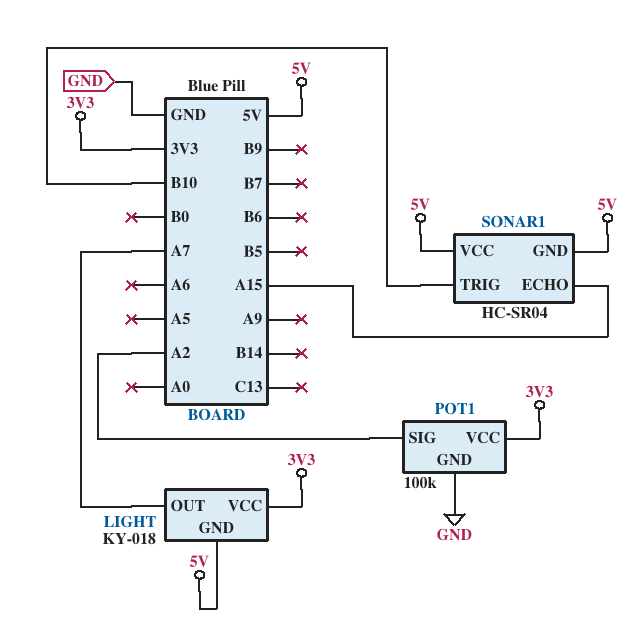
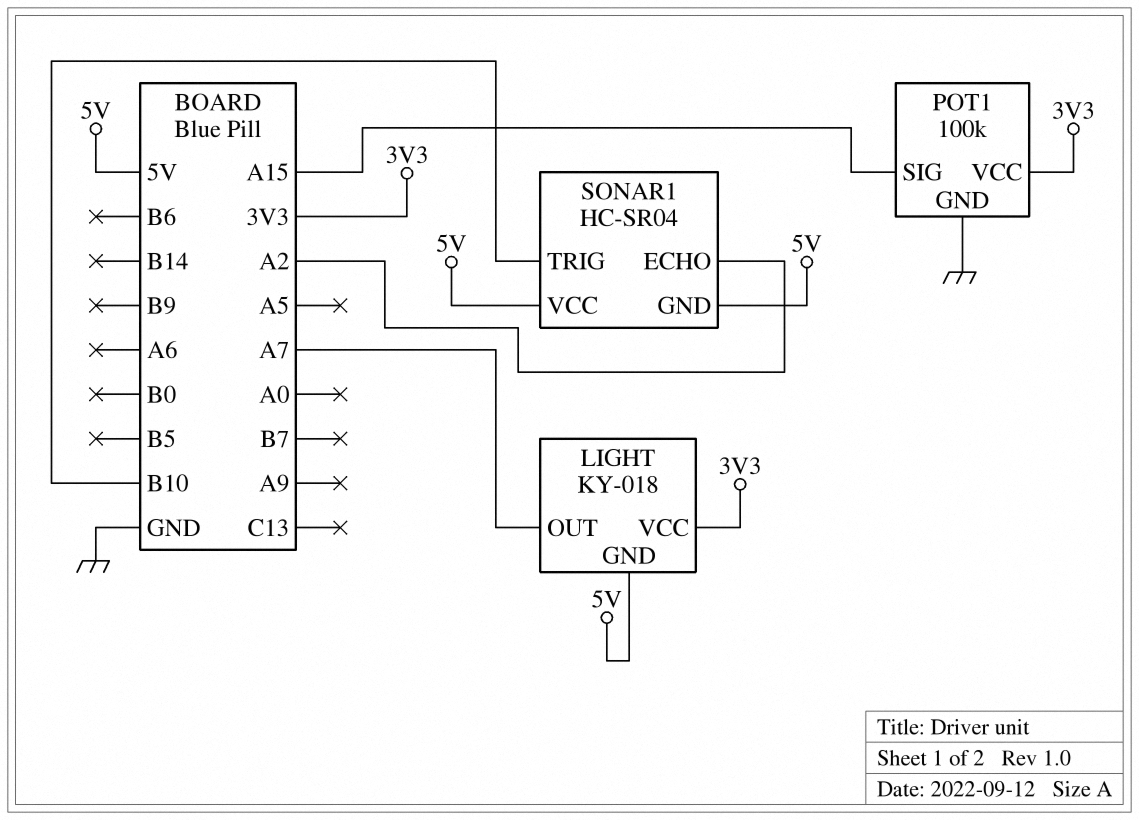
POT1 pin SIG: A2 -> A15
SONAR1 pin ECHO: A15 -> A2

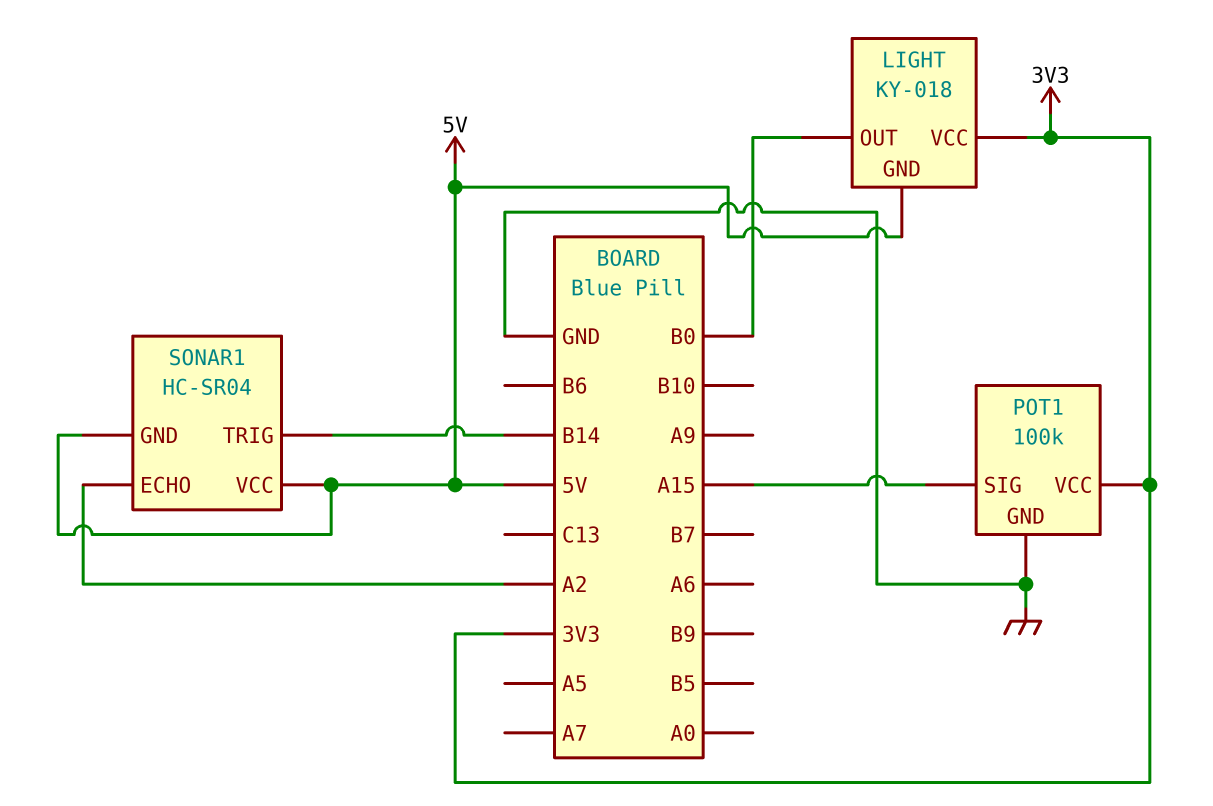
LIGHT pin OUT: A7 -> B0
SONAR1 pin TRIG: B10 -> B14

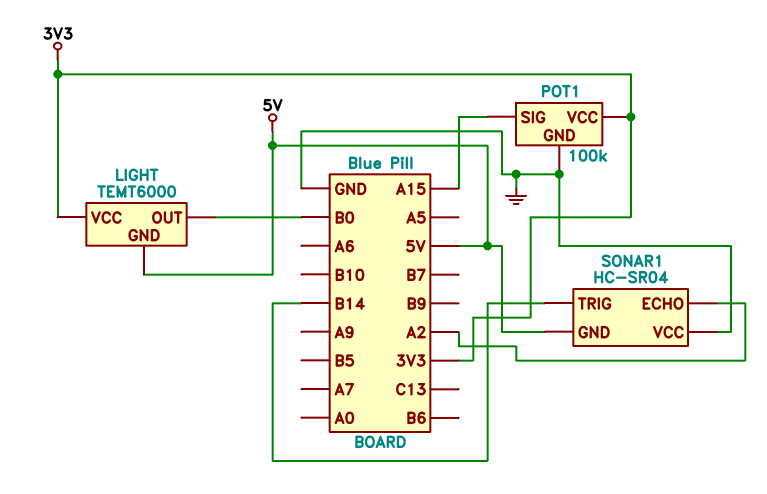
LIGHT: KY-018 -> TEMT6000
SONAR1 pin VCC: 5V -> GND

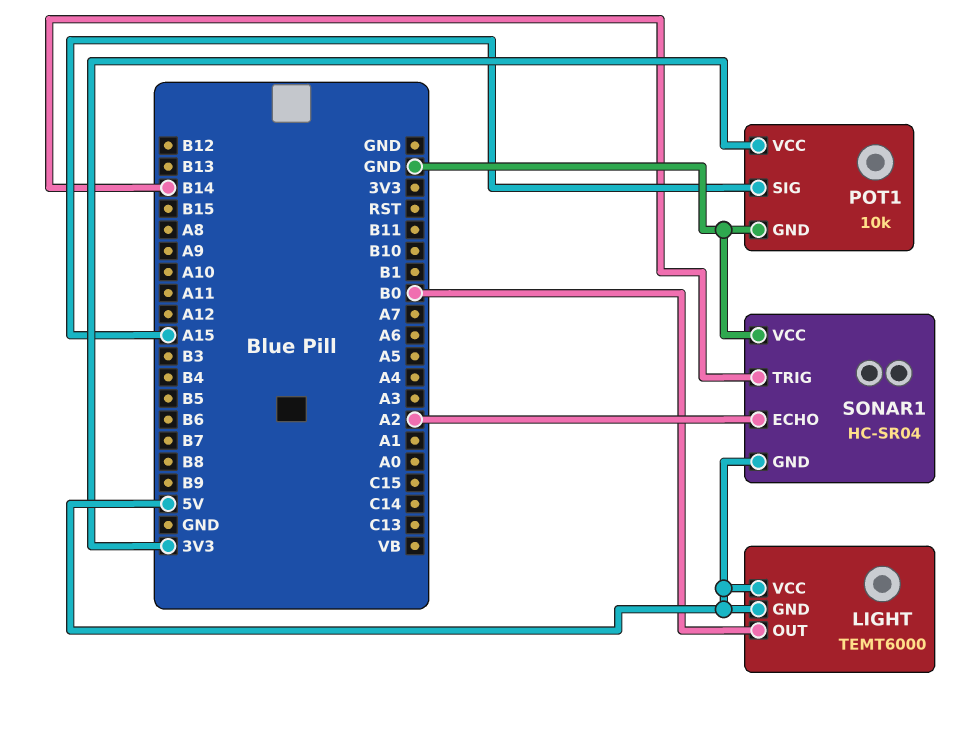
LIGHT pin VCC: 3V3 -> 5V
POT1: 100k -> 10k

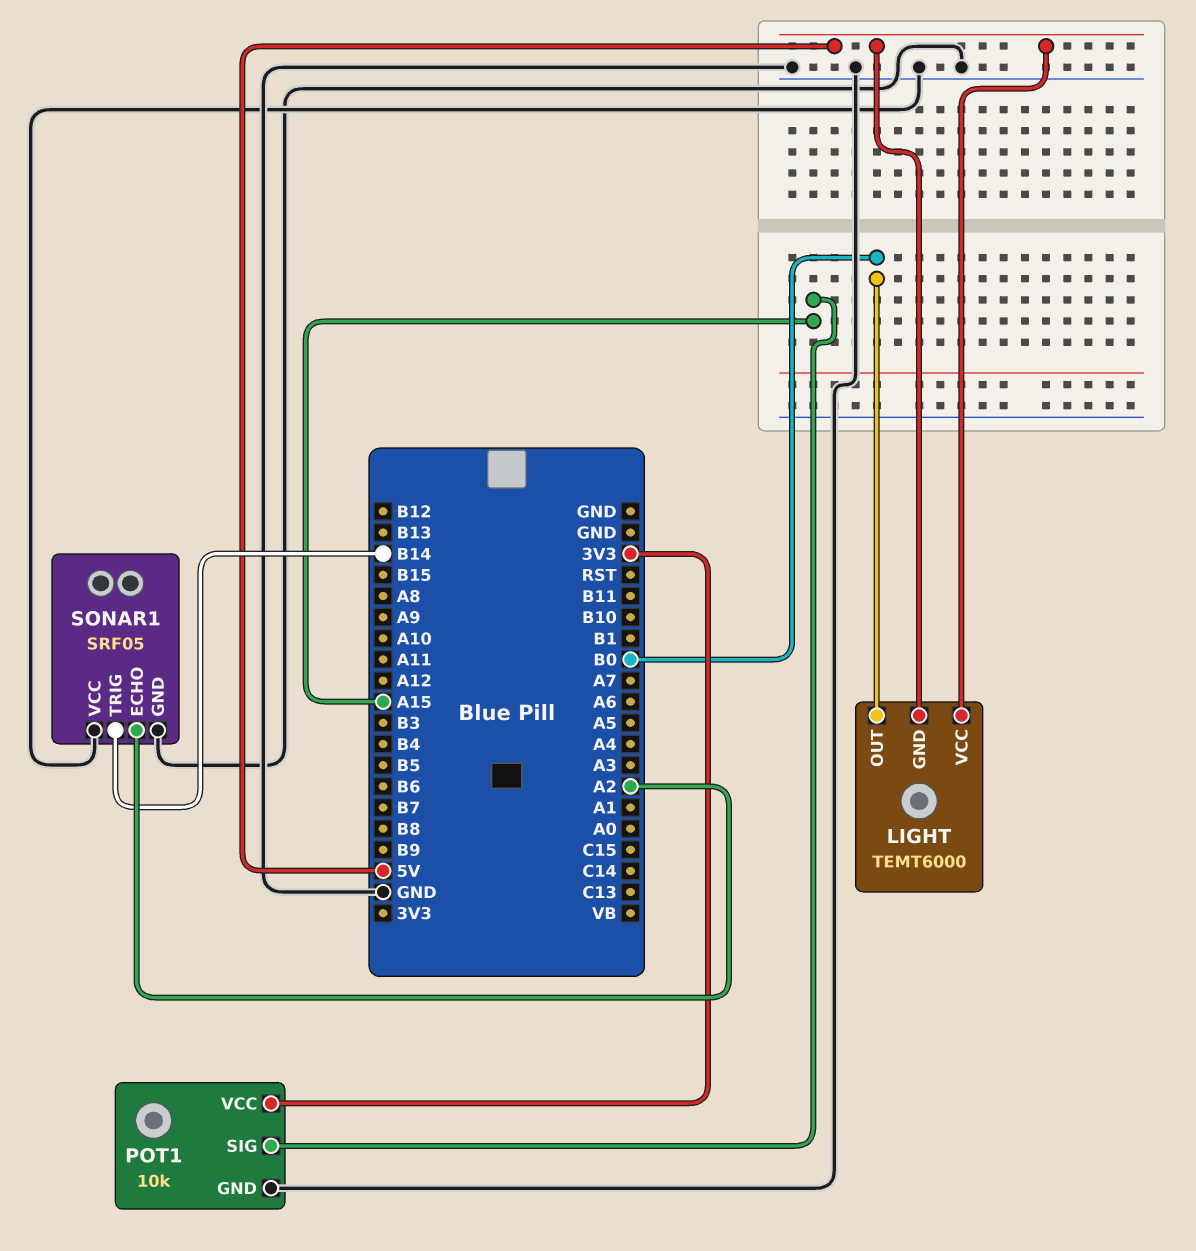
SONAR1: HC-SR04 -> SRF05
SONAR1 pin GND: 5V -> GND

